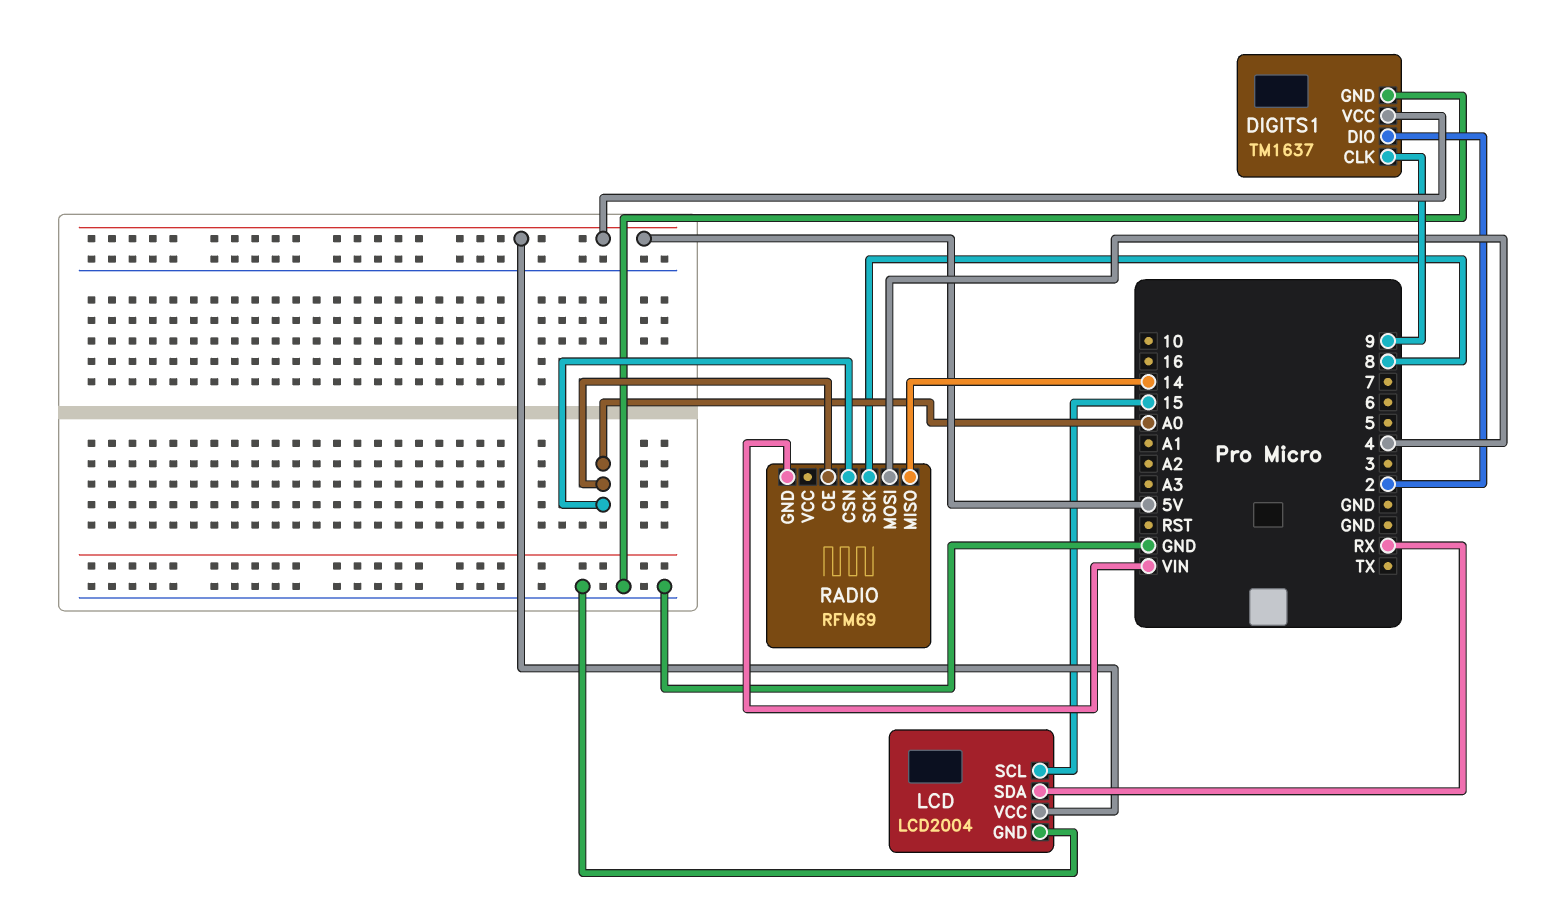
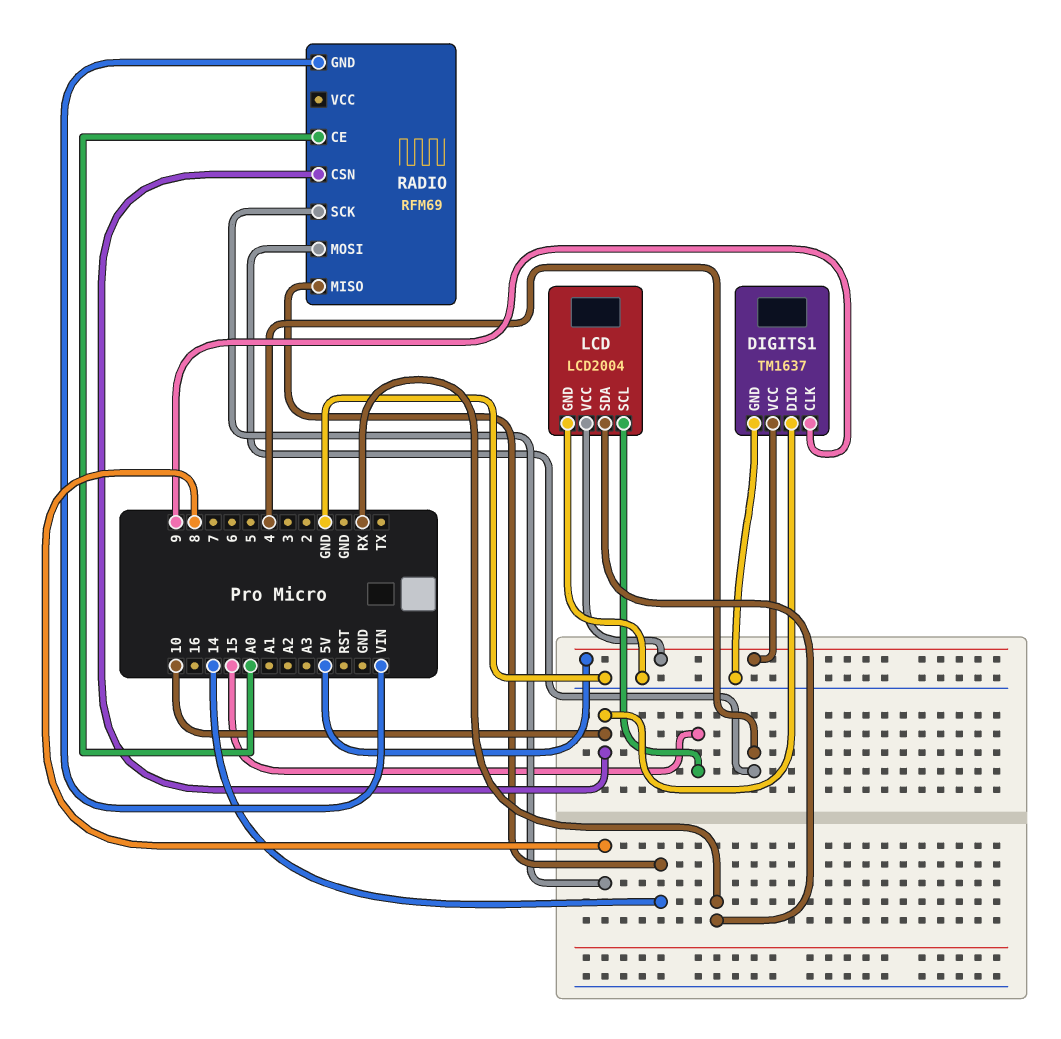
DIGITS1 pin DIO: 2 -> 10
RADIO pin CSN: A0 -> 10

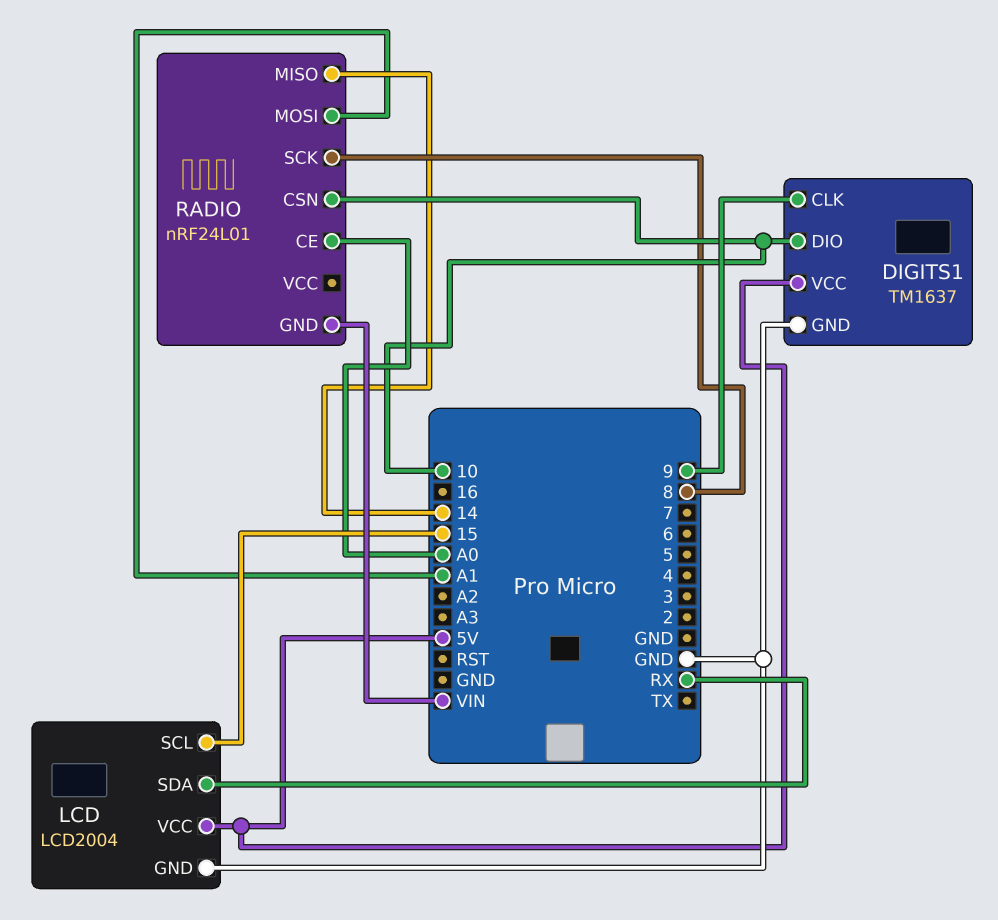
RADIO: RFM69 -> nRF24L01
RADIO pin MOSI: 4 -> A1

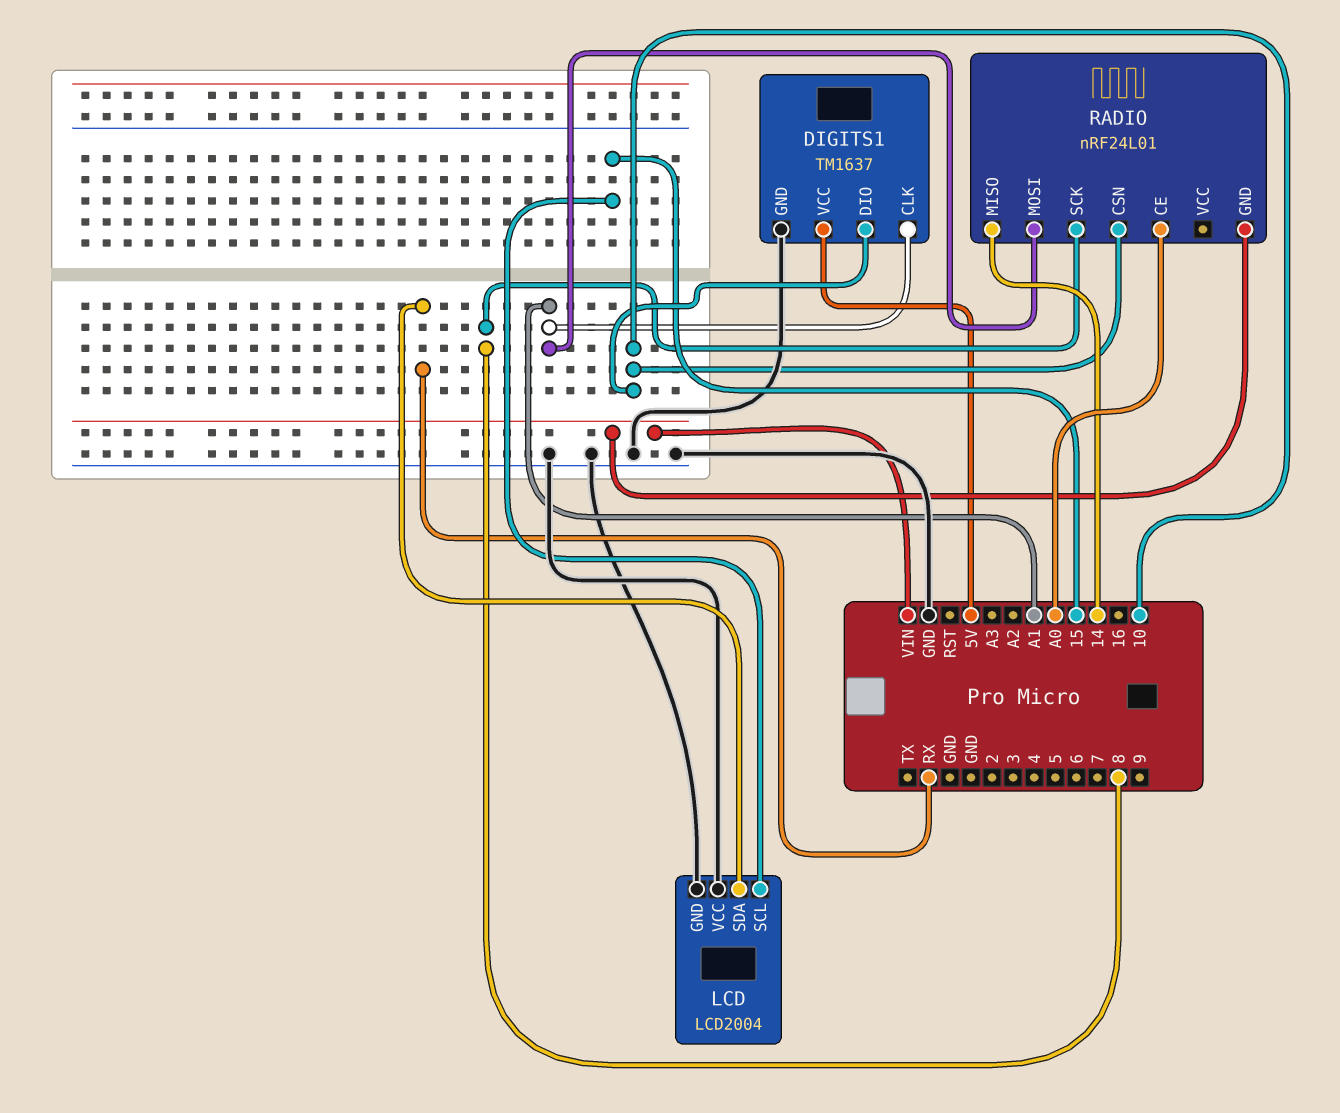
DIGITS1 pin CLK: 9 -> A1
LCD pin VCC: 5V -> GND

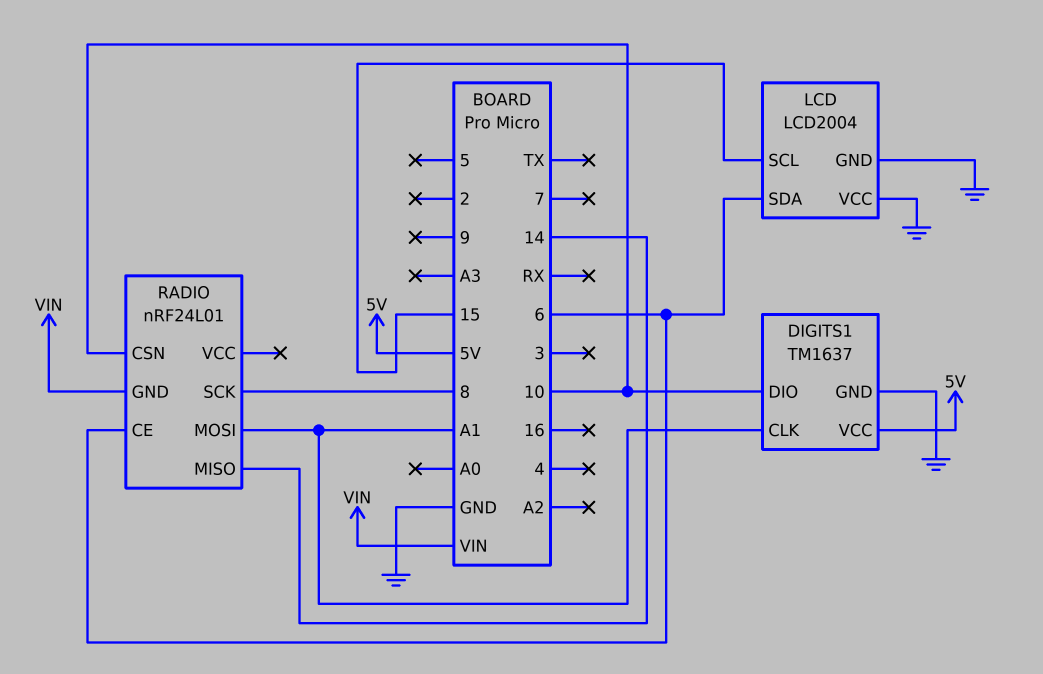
LCD pin SDA: RX -> 6
RADIO pin CE: A0 -> 6

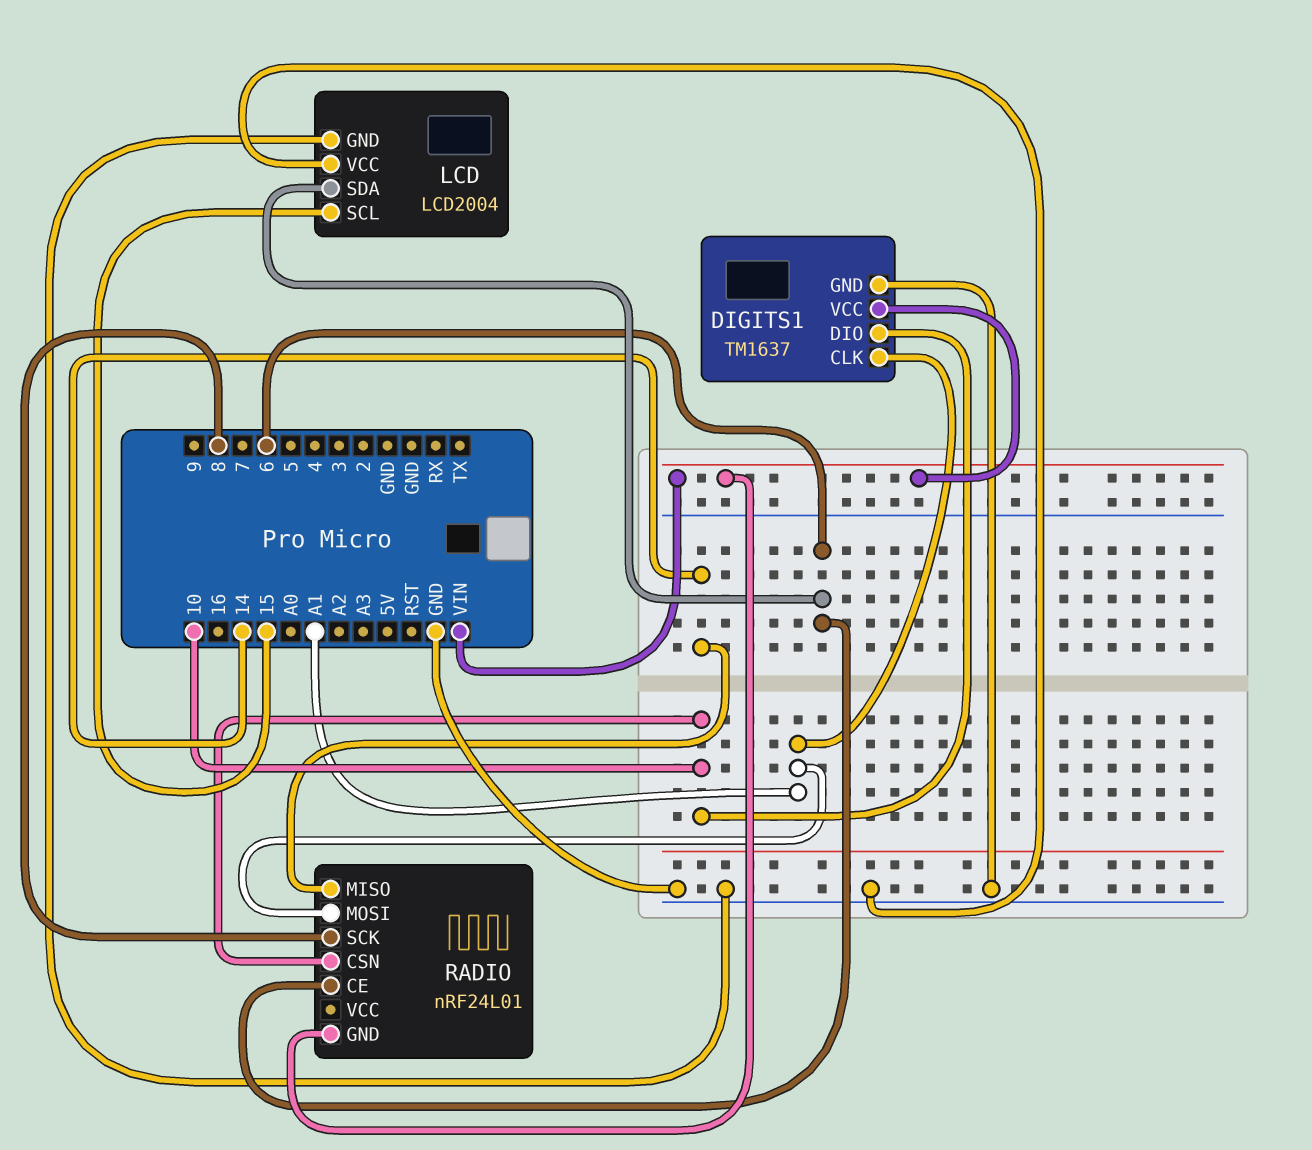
DIGITS1 pin VCC: 5V -> VIN

